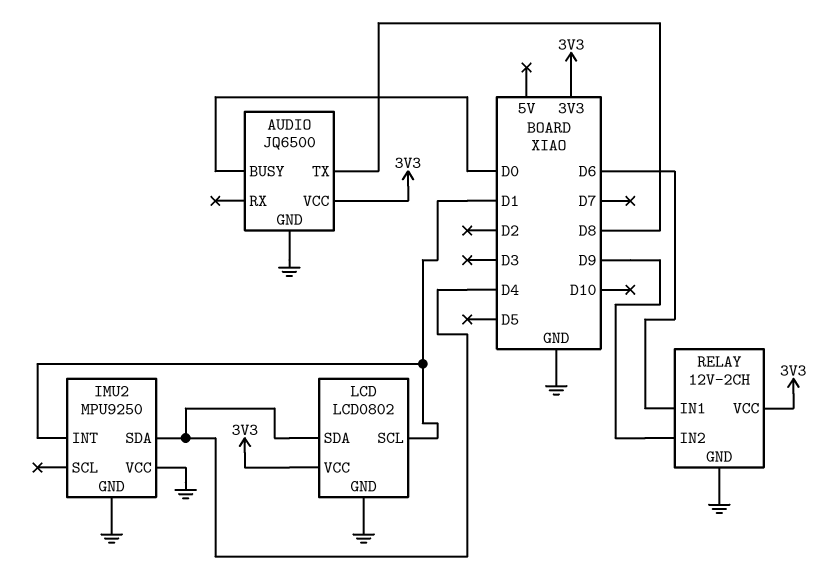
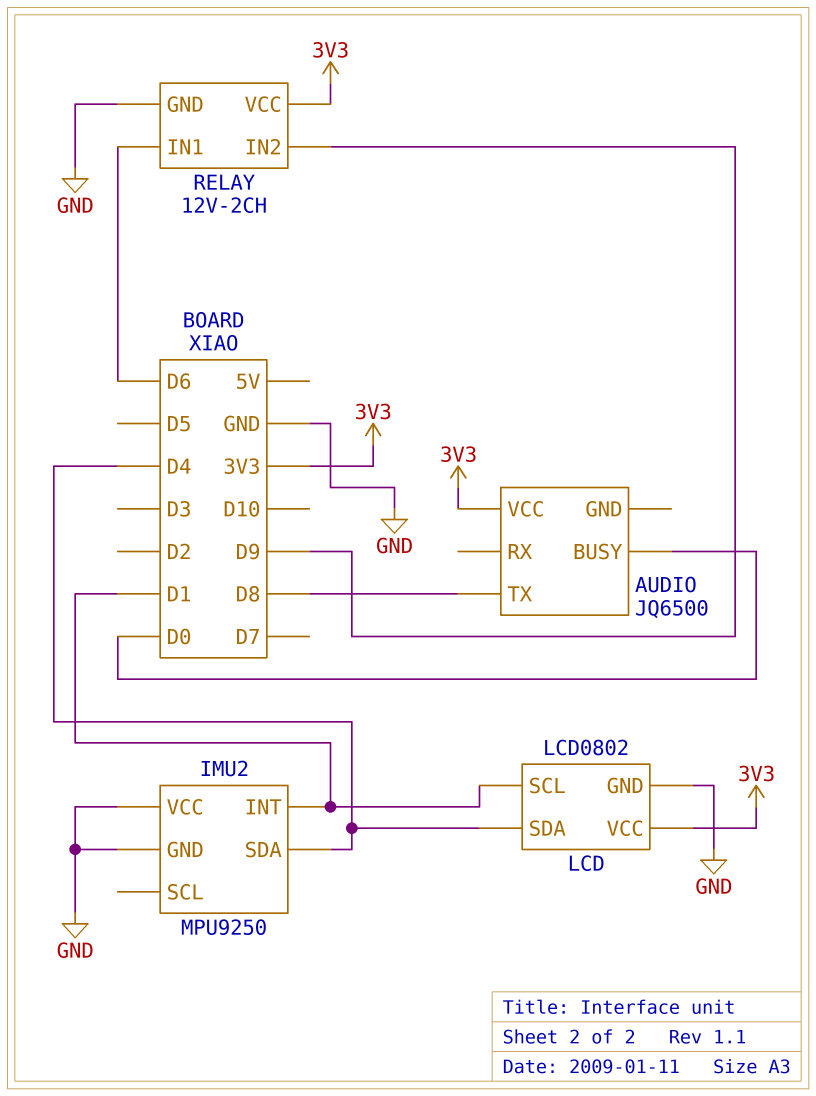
AUDIO pin GND: GND -> none

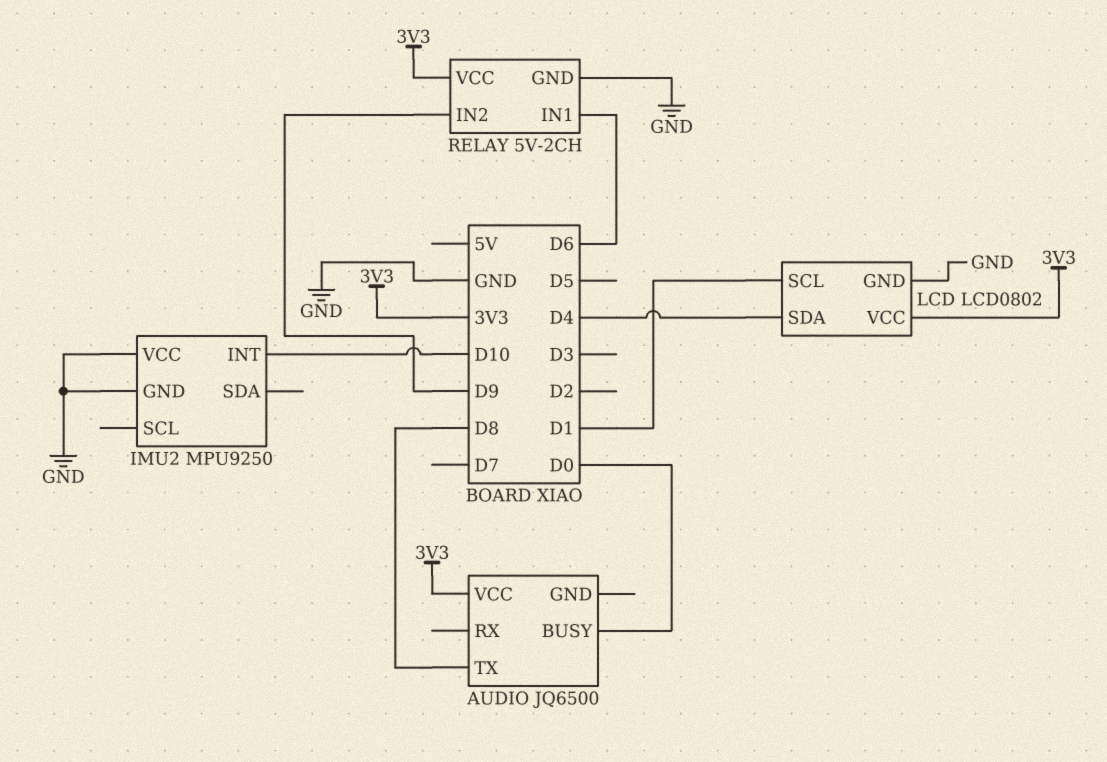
IMU2 pin INT: D1 -> D10
IMU2 pin SDA: D4 -> none
RELAY: 12V-2CH -> 5V-2CH

